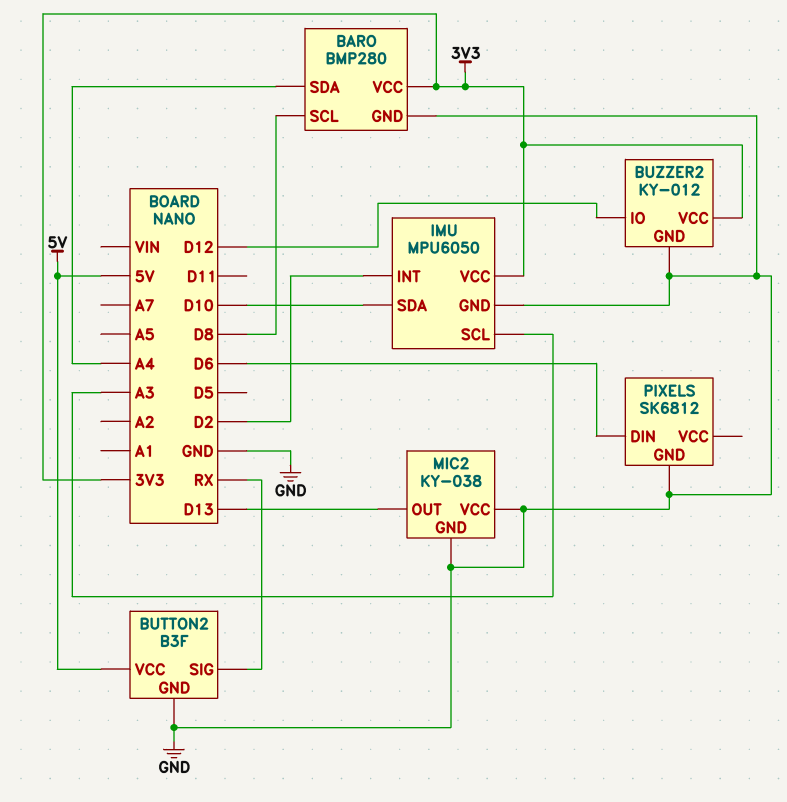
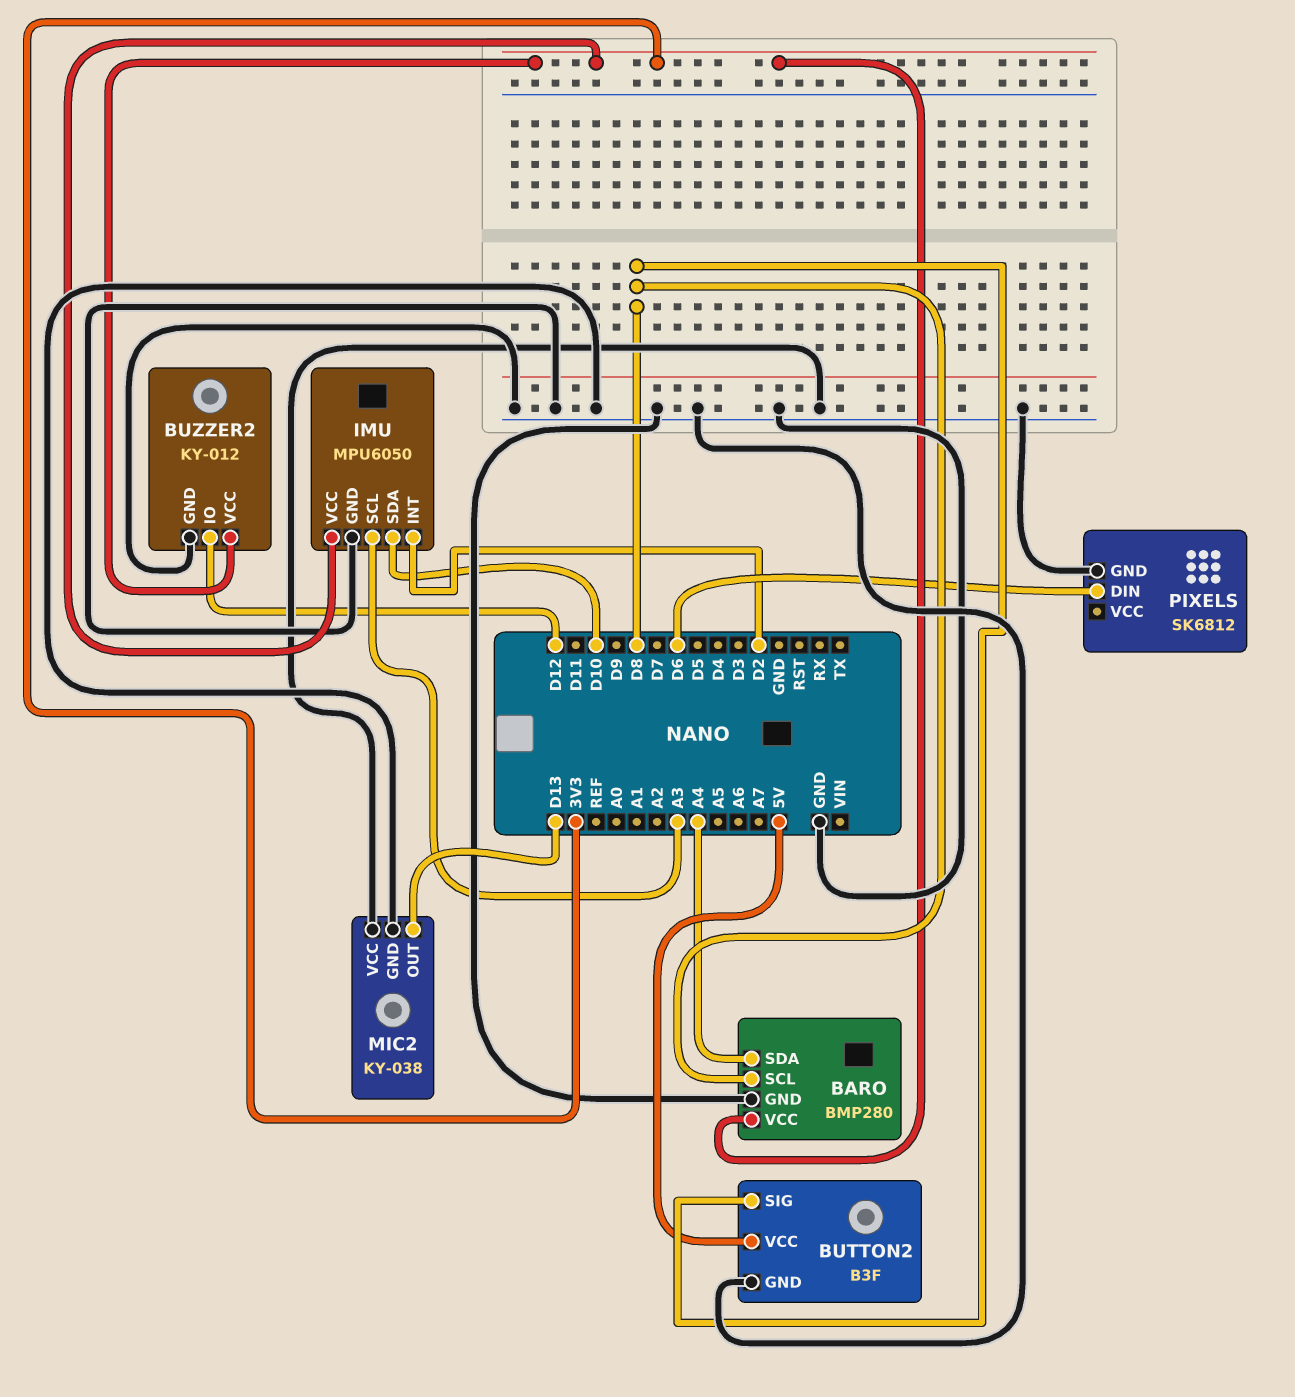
BUTTON2 pin SIG: RX -> D8

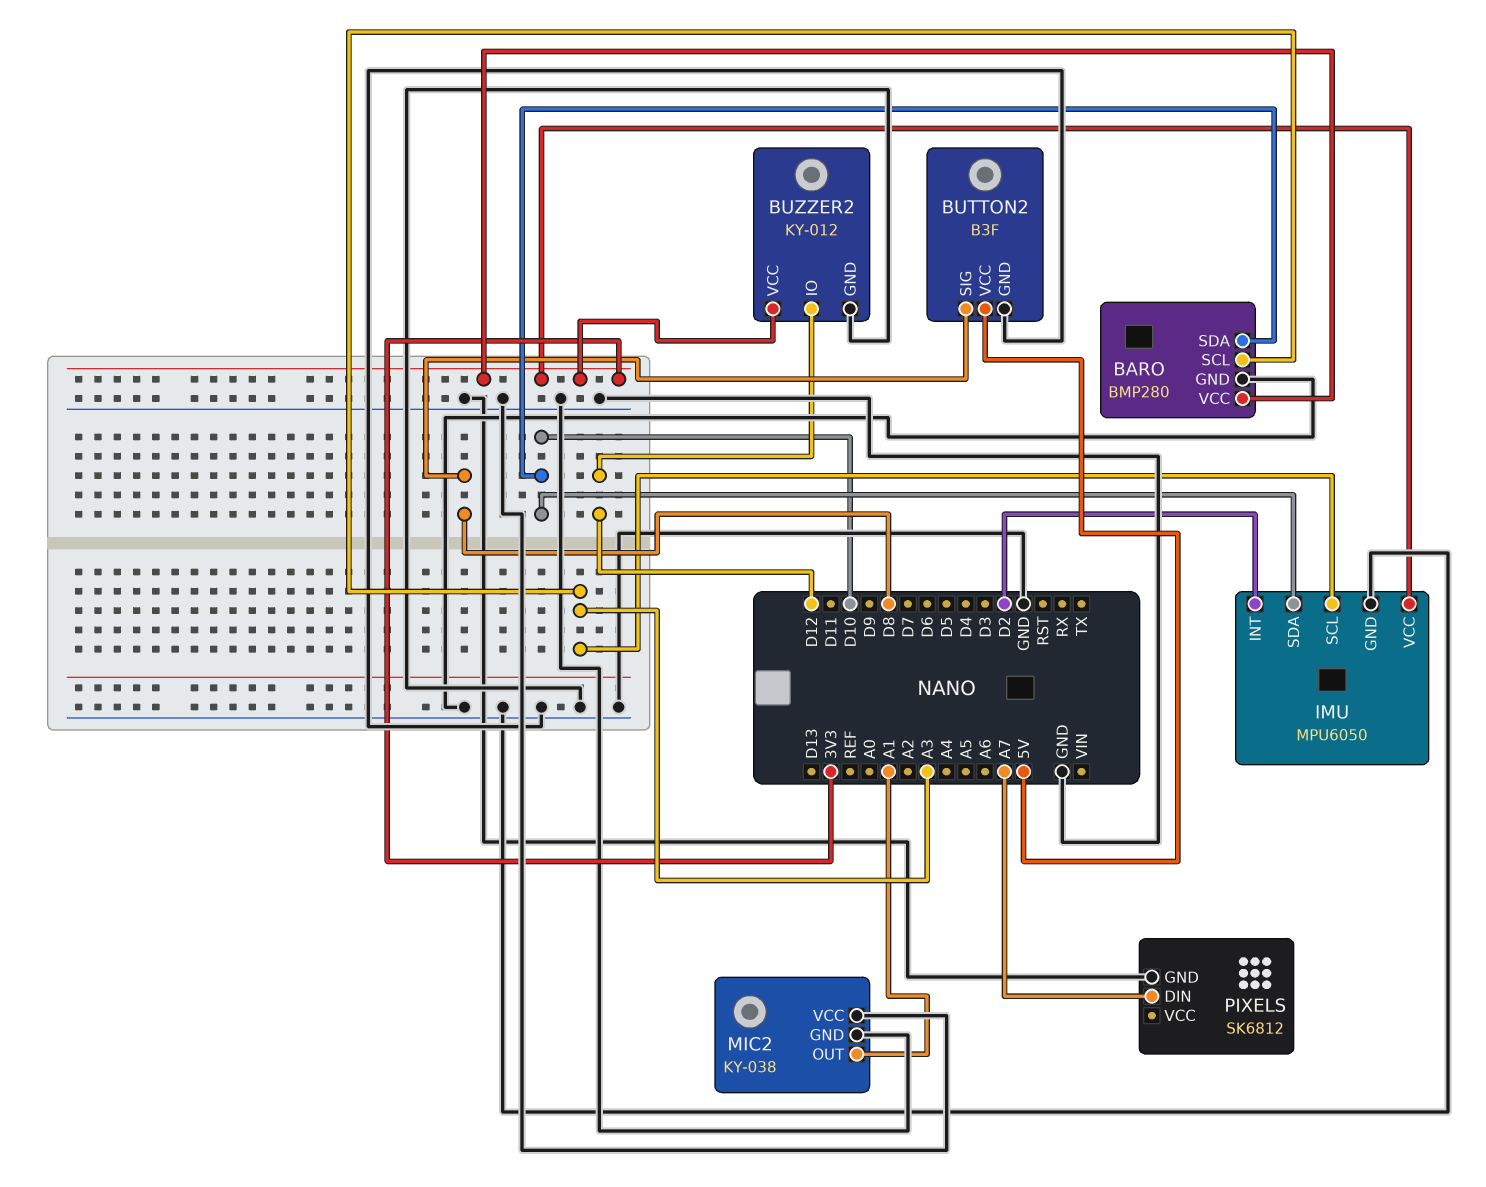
BARO pin SCL: D8 -> A3
BARO pin SDA: A4 -> D10
MIC2 pin OUT: D13 -> A1
PIXELS pin DIN: D6 -> A7

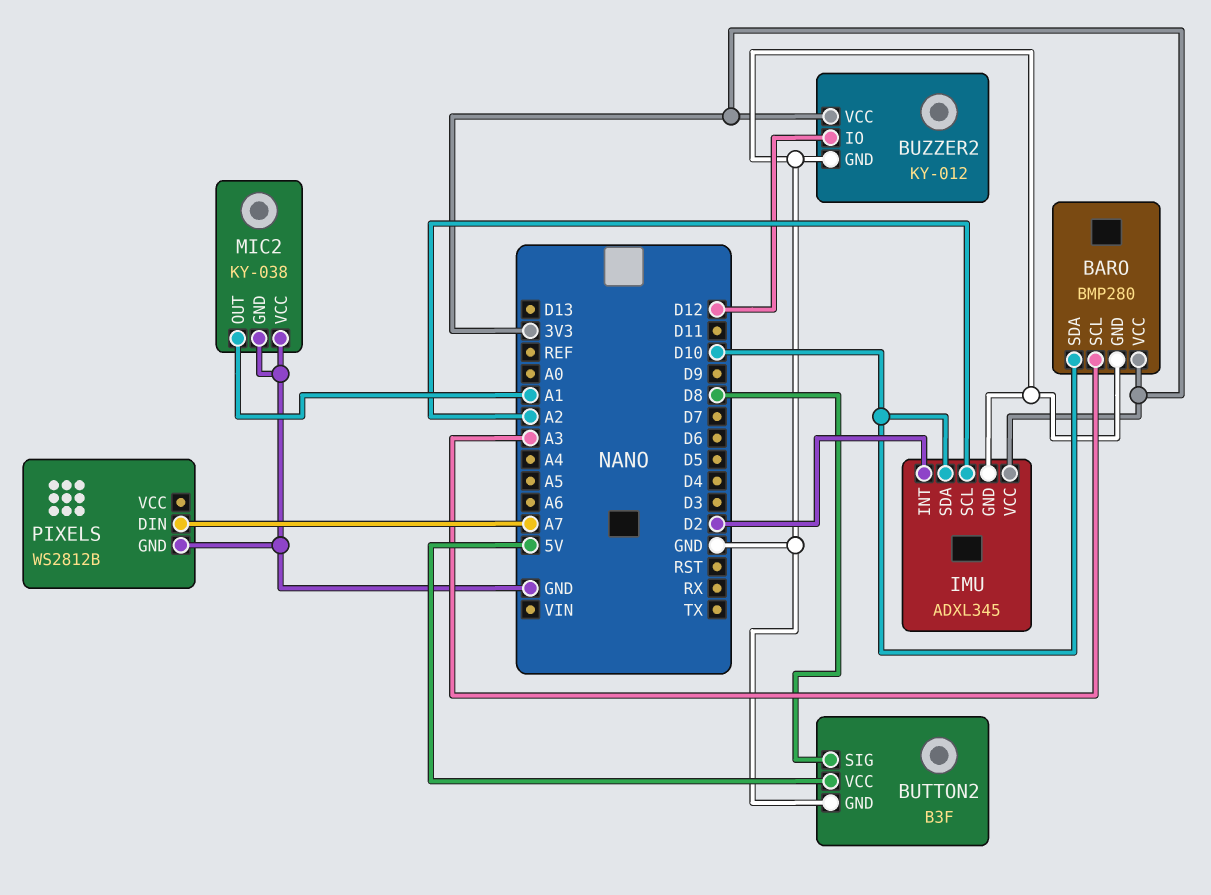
IMU: MPU6050 -> ADXL345
IMU pin SCL: A3 -> A2
PIXELS: SK6812 -> WS2812B

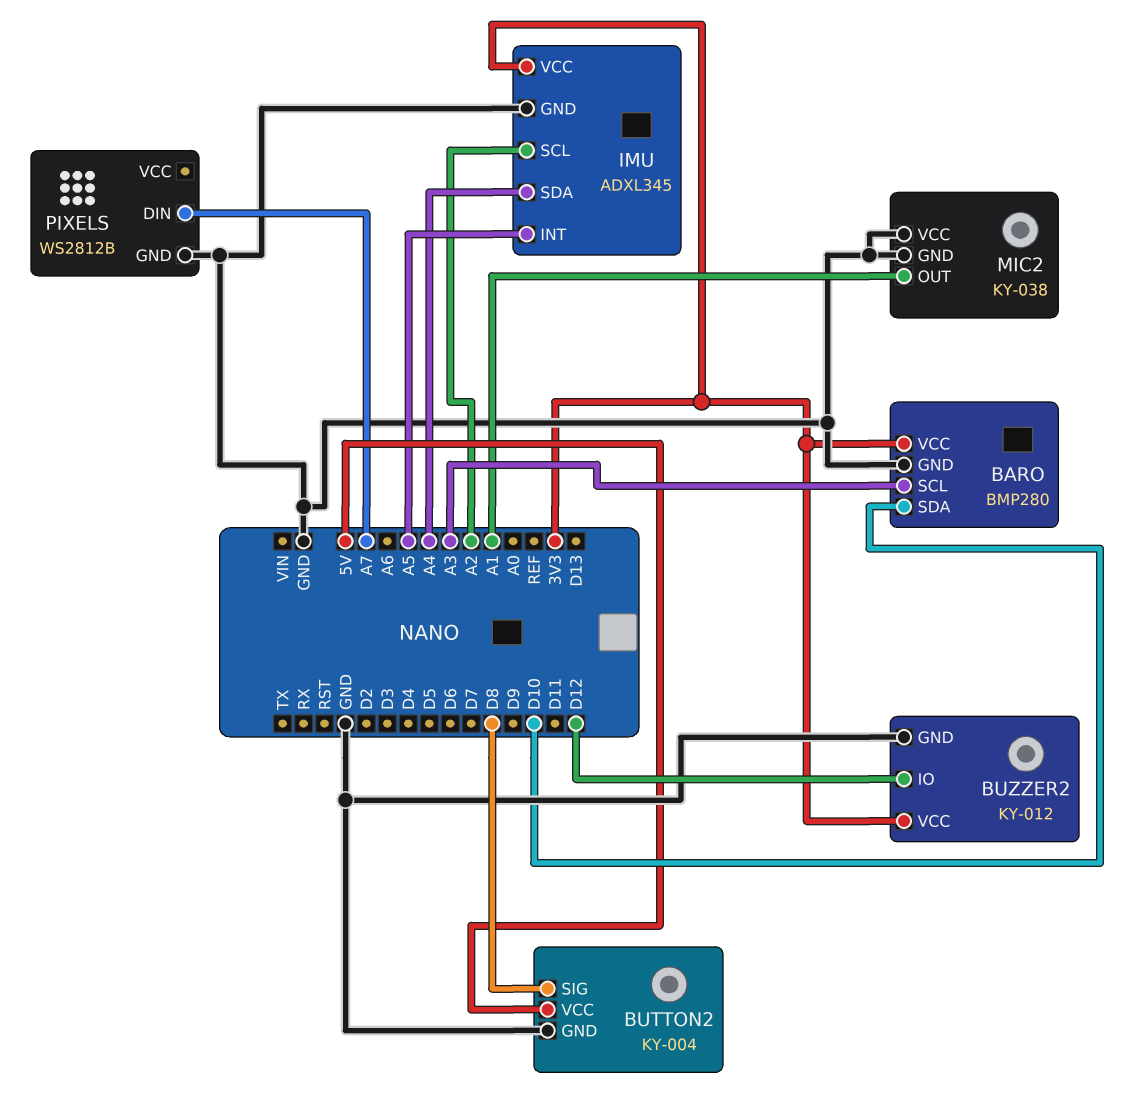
BUTTON2: B3F -> KY-004
IMU pin INT: D2 -> A5
IMU pin SDA: D10 -> A4

